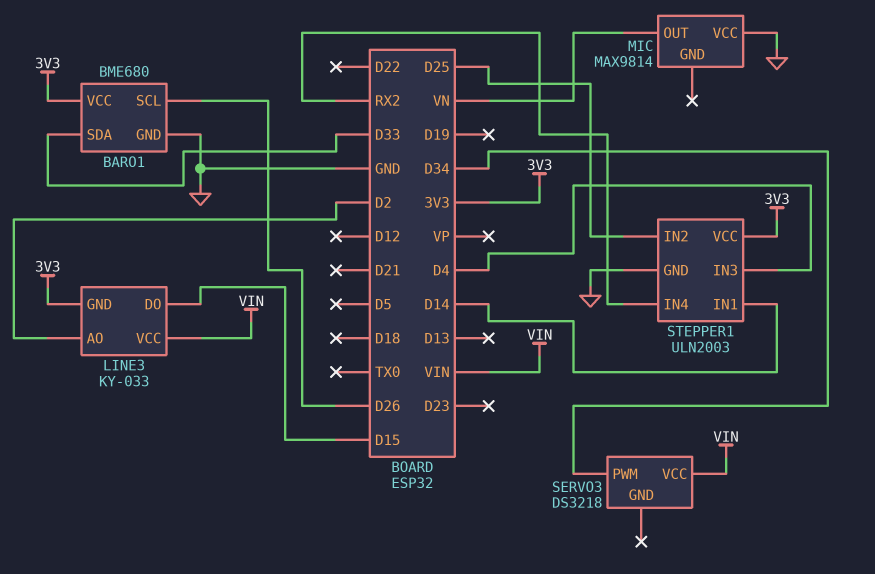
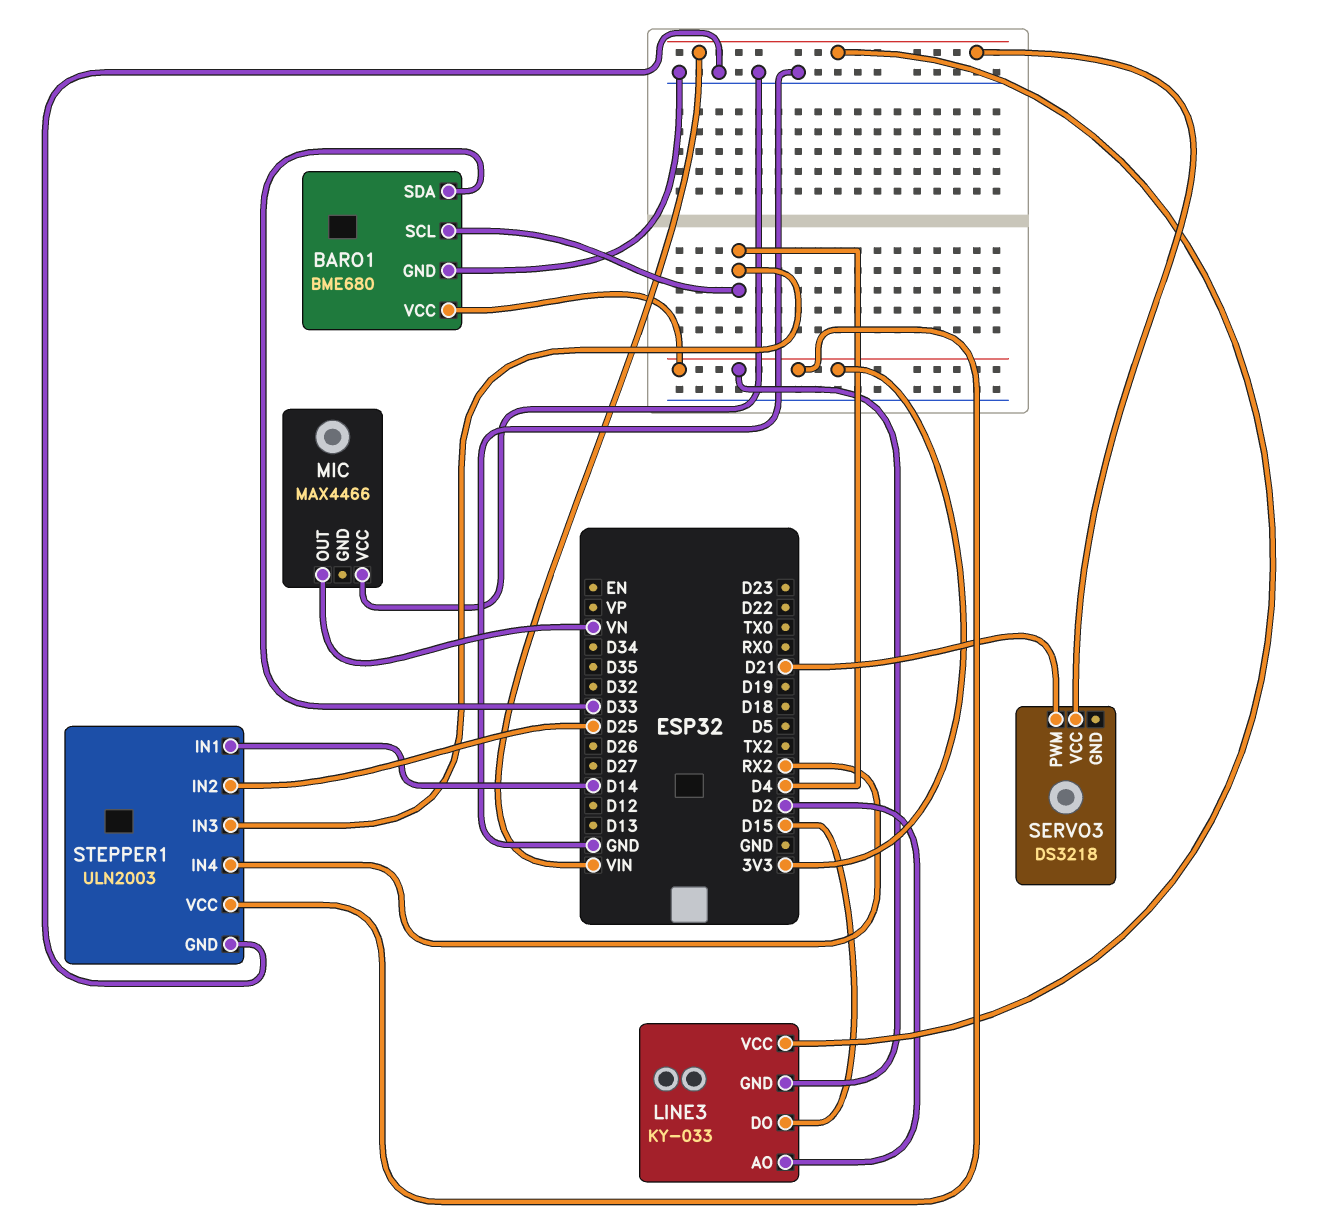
BARO1 pin SCL: D26 -> D4
MIC: MAX9814 -> MAX4466
SERVO3 pin PWM: D34 -> D21

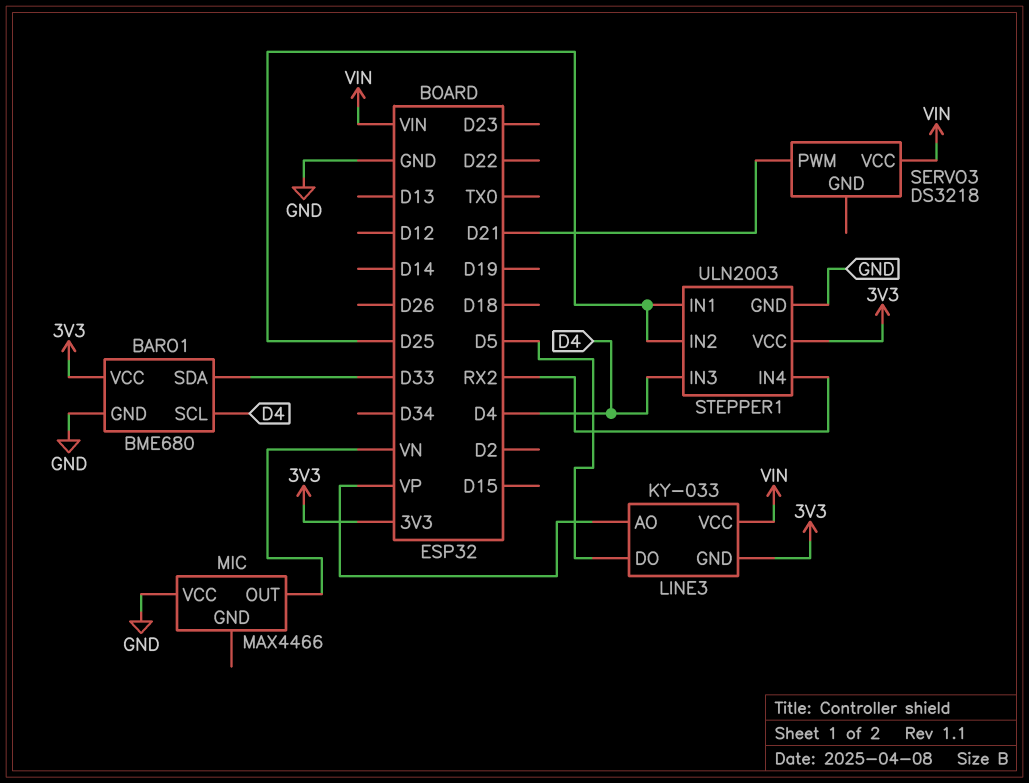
LINE3 pin AO: D2 -> VP
LINE3 pin DO: D15 -> D5
STEPPER1 pin IN1: D14 -> D25

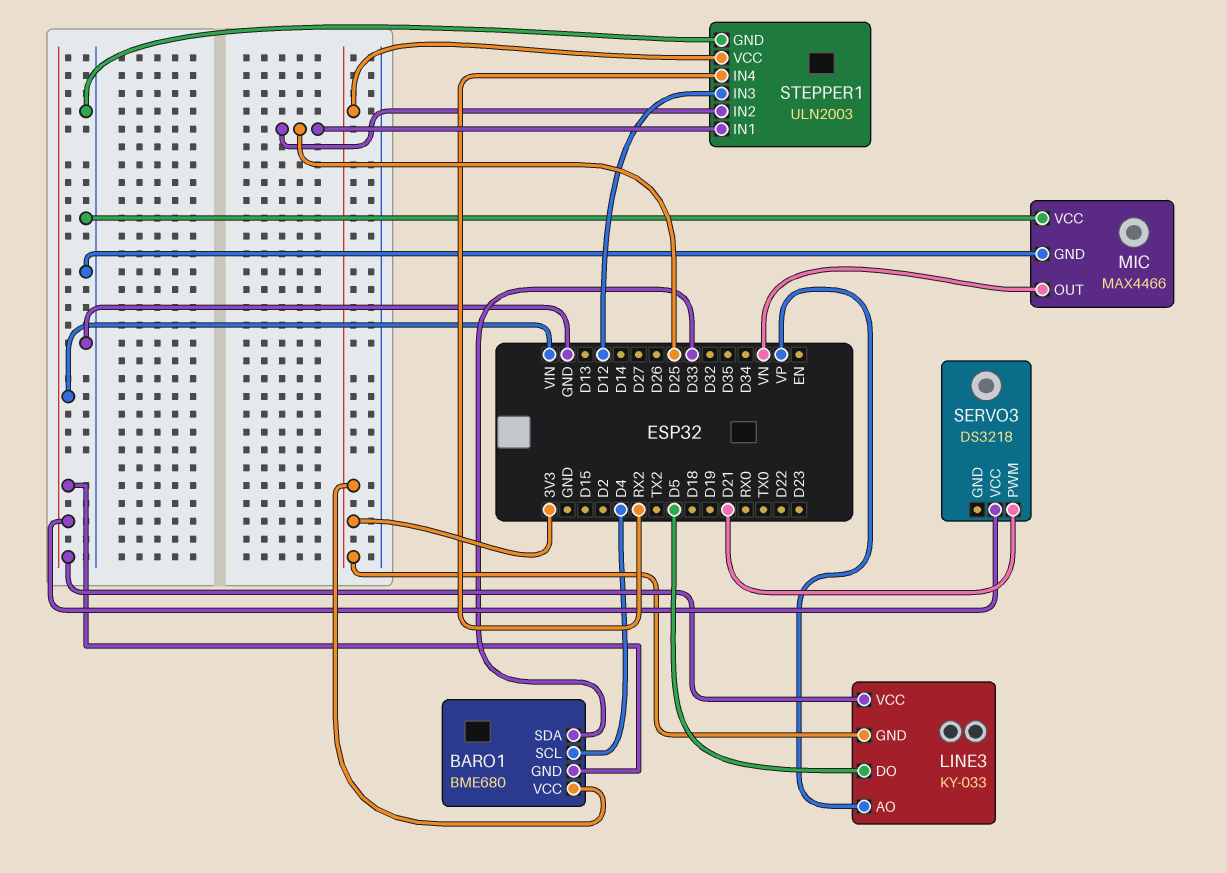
BARO1 pin GND: GND -> VIN
MIC pin GND: none -> GND
STEPPER1 pin IN3: D4 -> D12

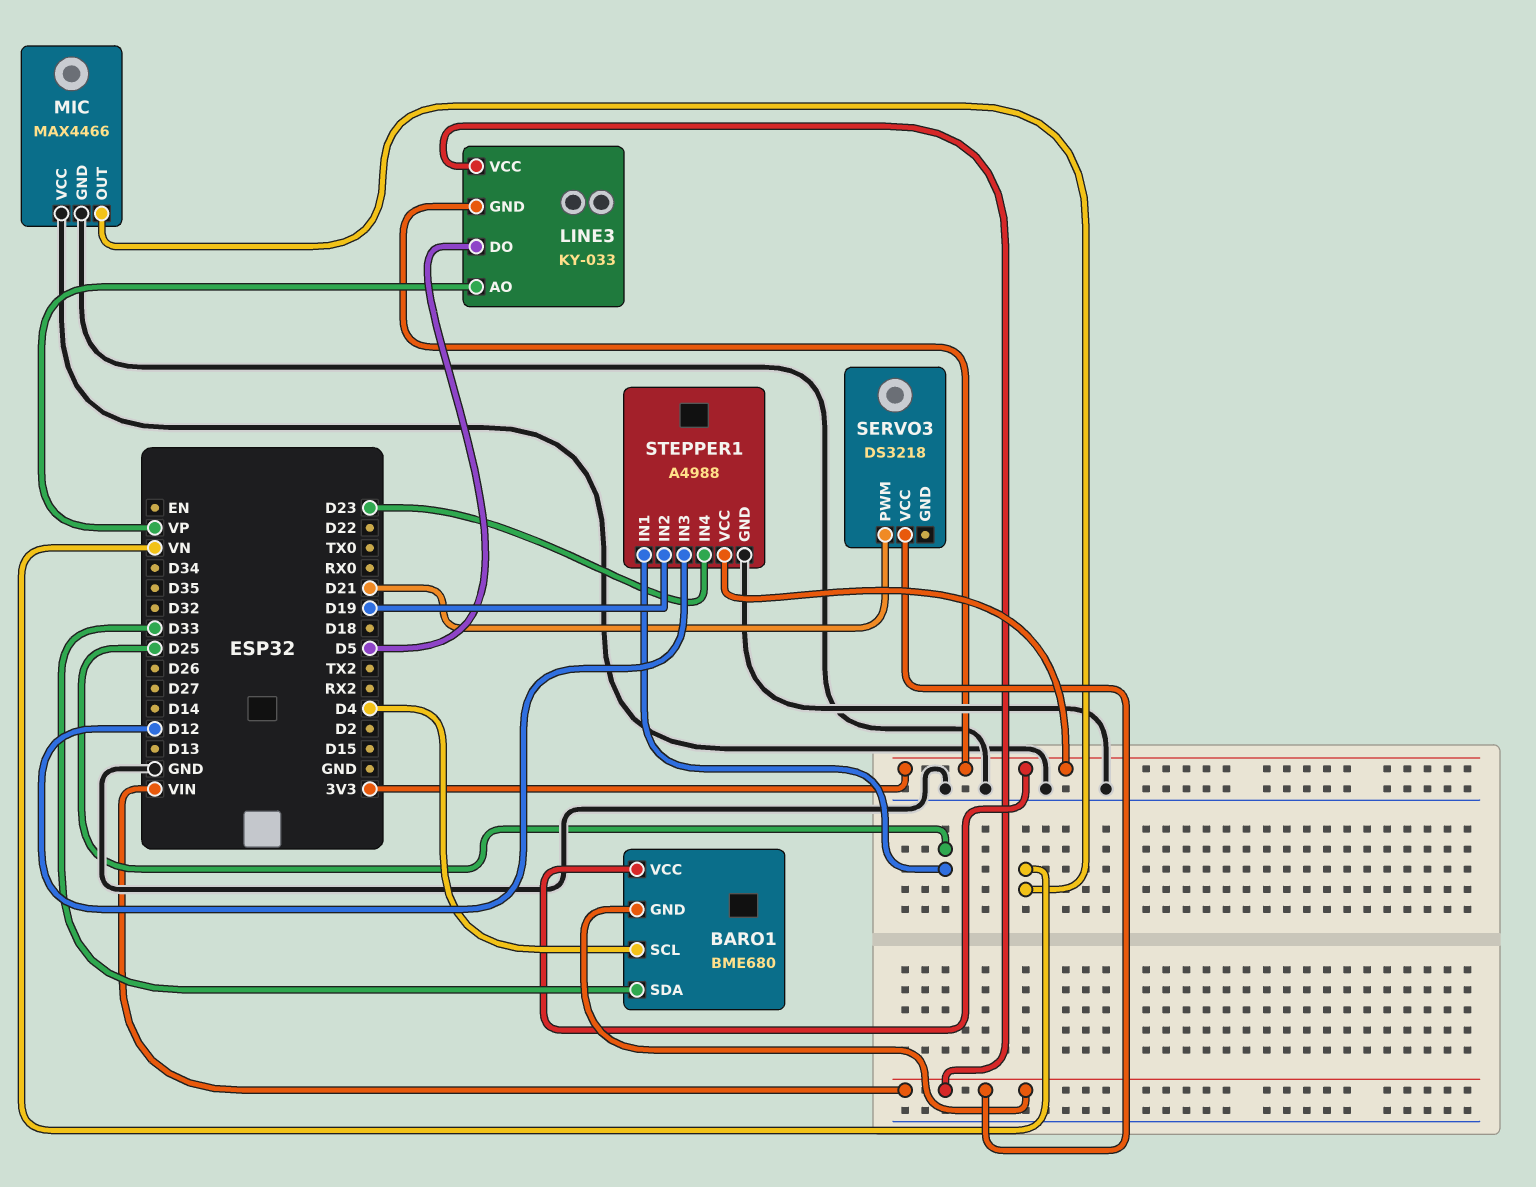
STEPPER1: ULN2003 -> A4988
STEPPER1 pin IN2: D25 -> D19
STEPPER1 pin IN4: RX2 -> D23

